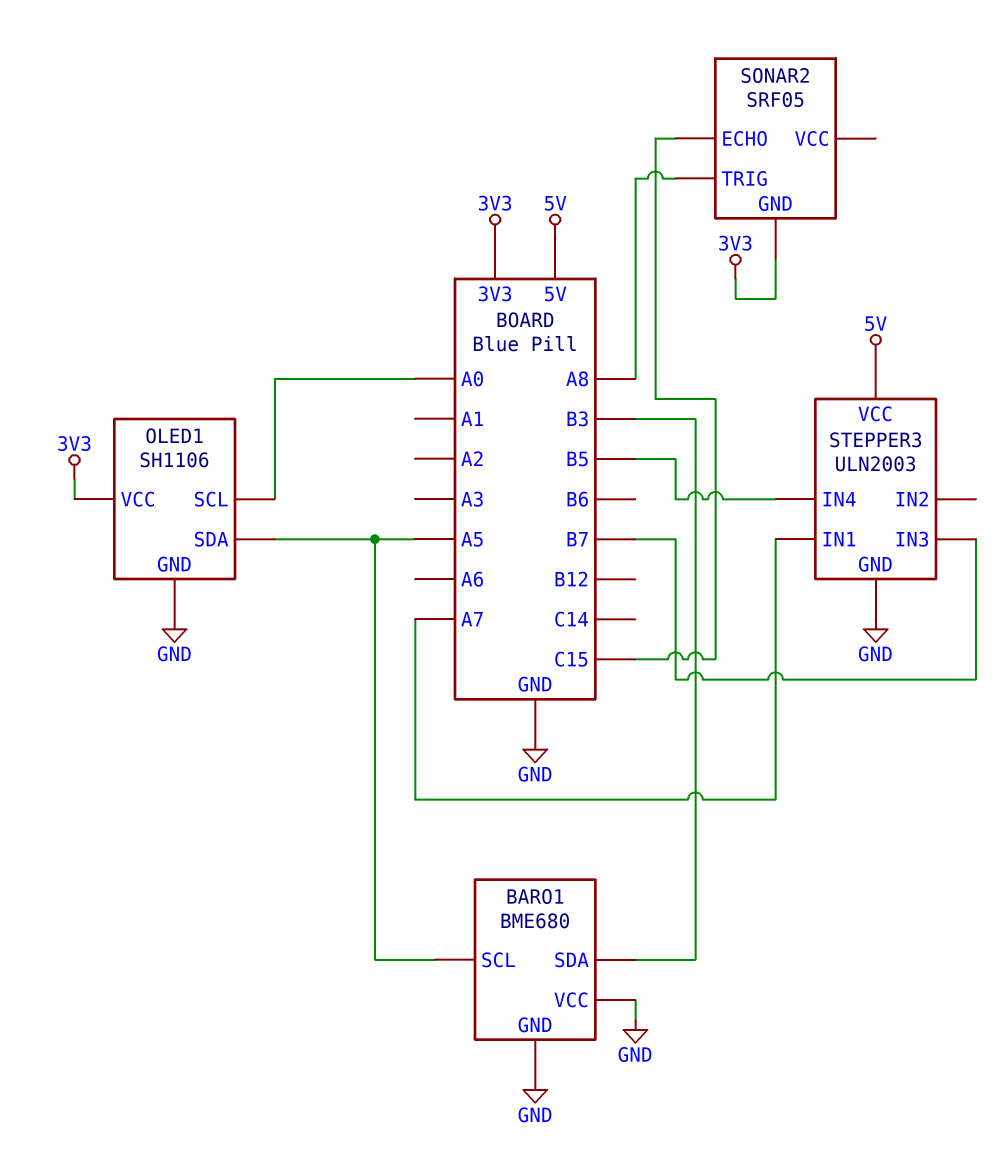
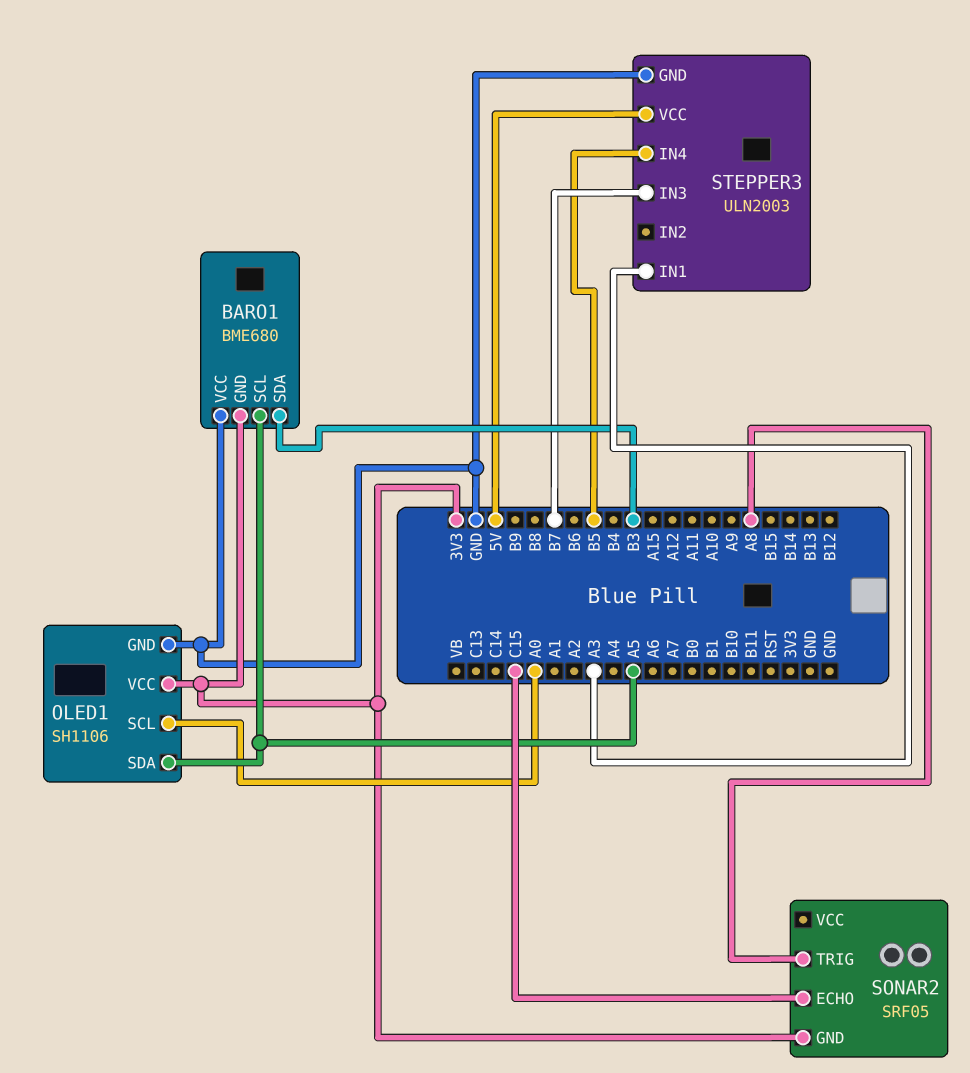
BARO1 pin GND: GND -> 3V3
STEPPER3 pin IN1: A7 -> A3

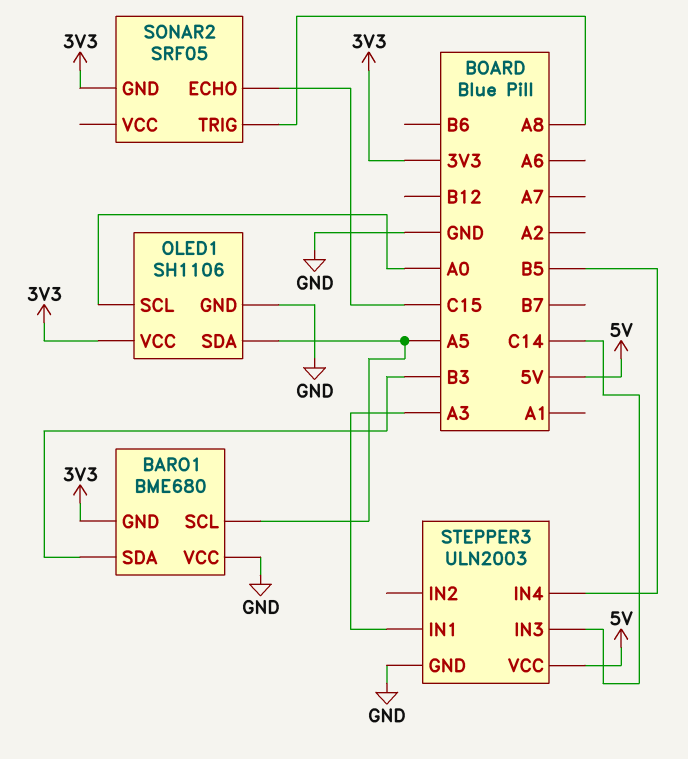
STEPPER3 pin IN3: B7 -> C14

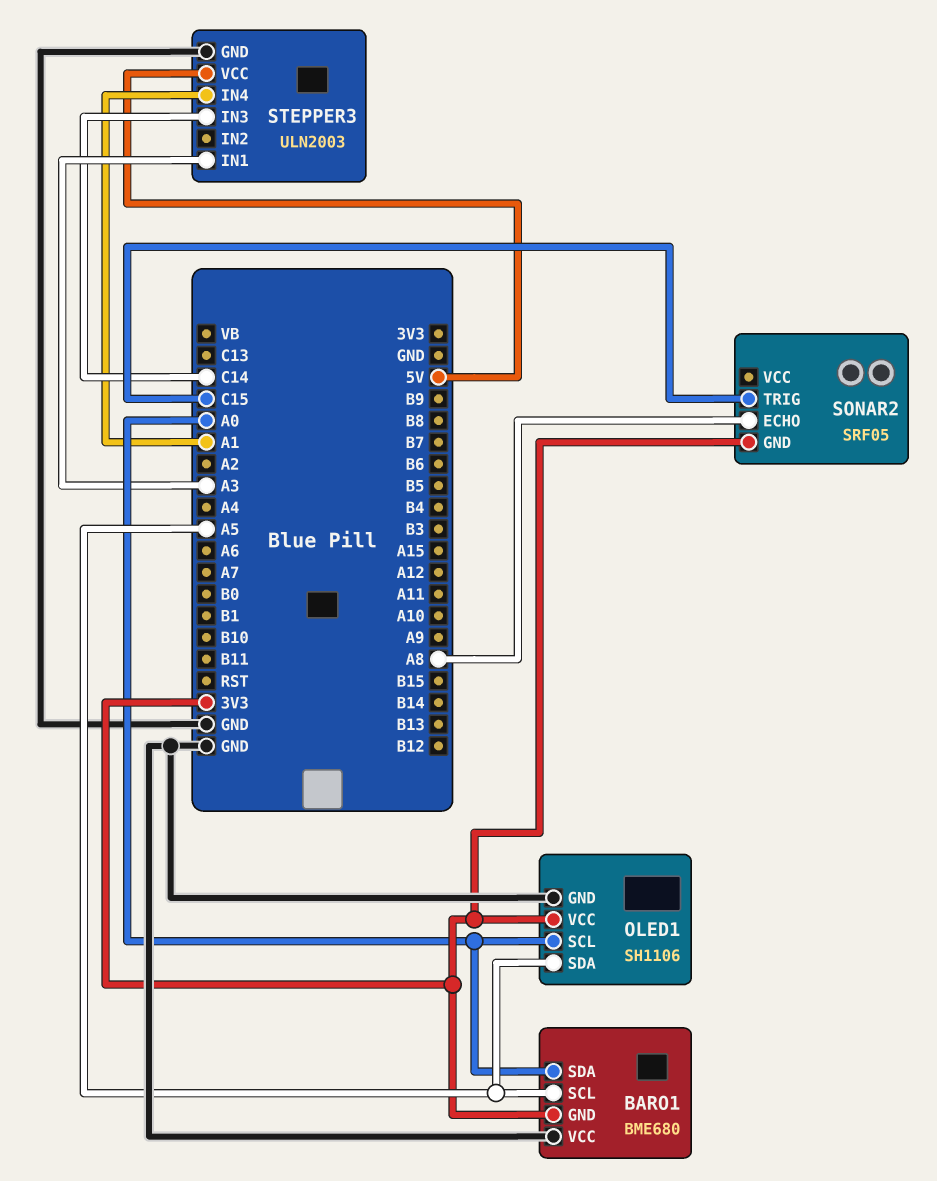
BARO1 pin SDA: B3 -> A0
SONAR2 pin ECHO: C15 -> A8
SONAR2 pin TRIG: A8 -> C15
STEPPER3 pin IN4: B5 -> A1

